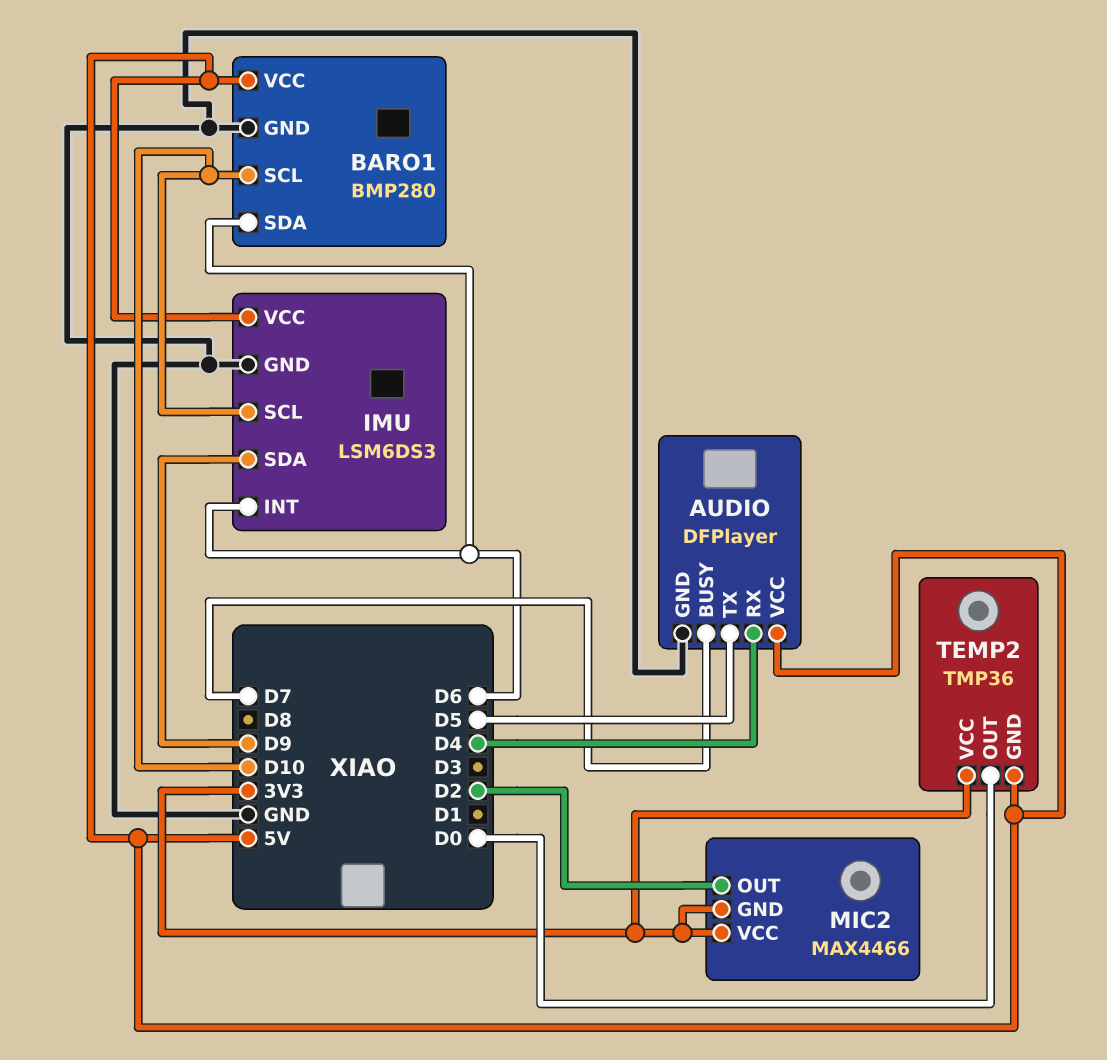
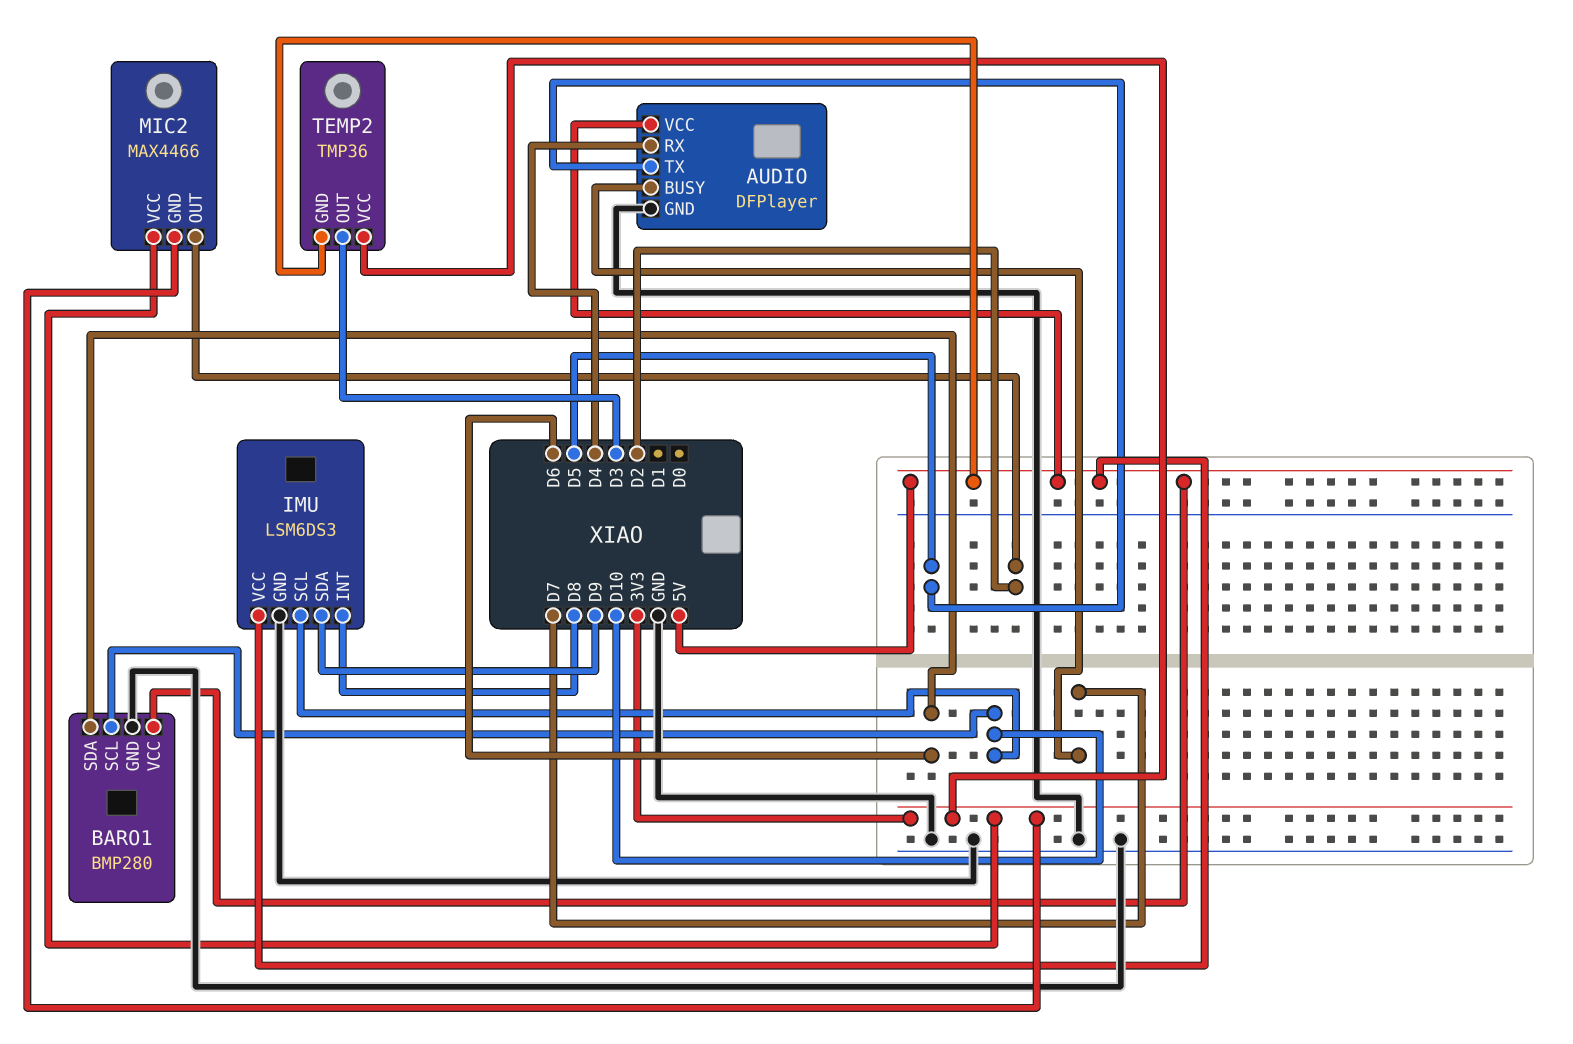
IMU pin INT: D6 -> D8
TEMP2 pin OUT: D0 -> D3

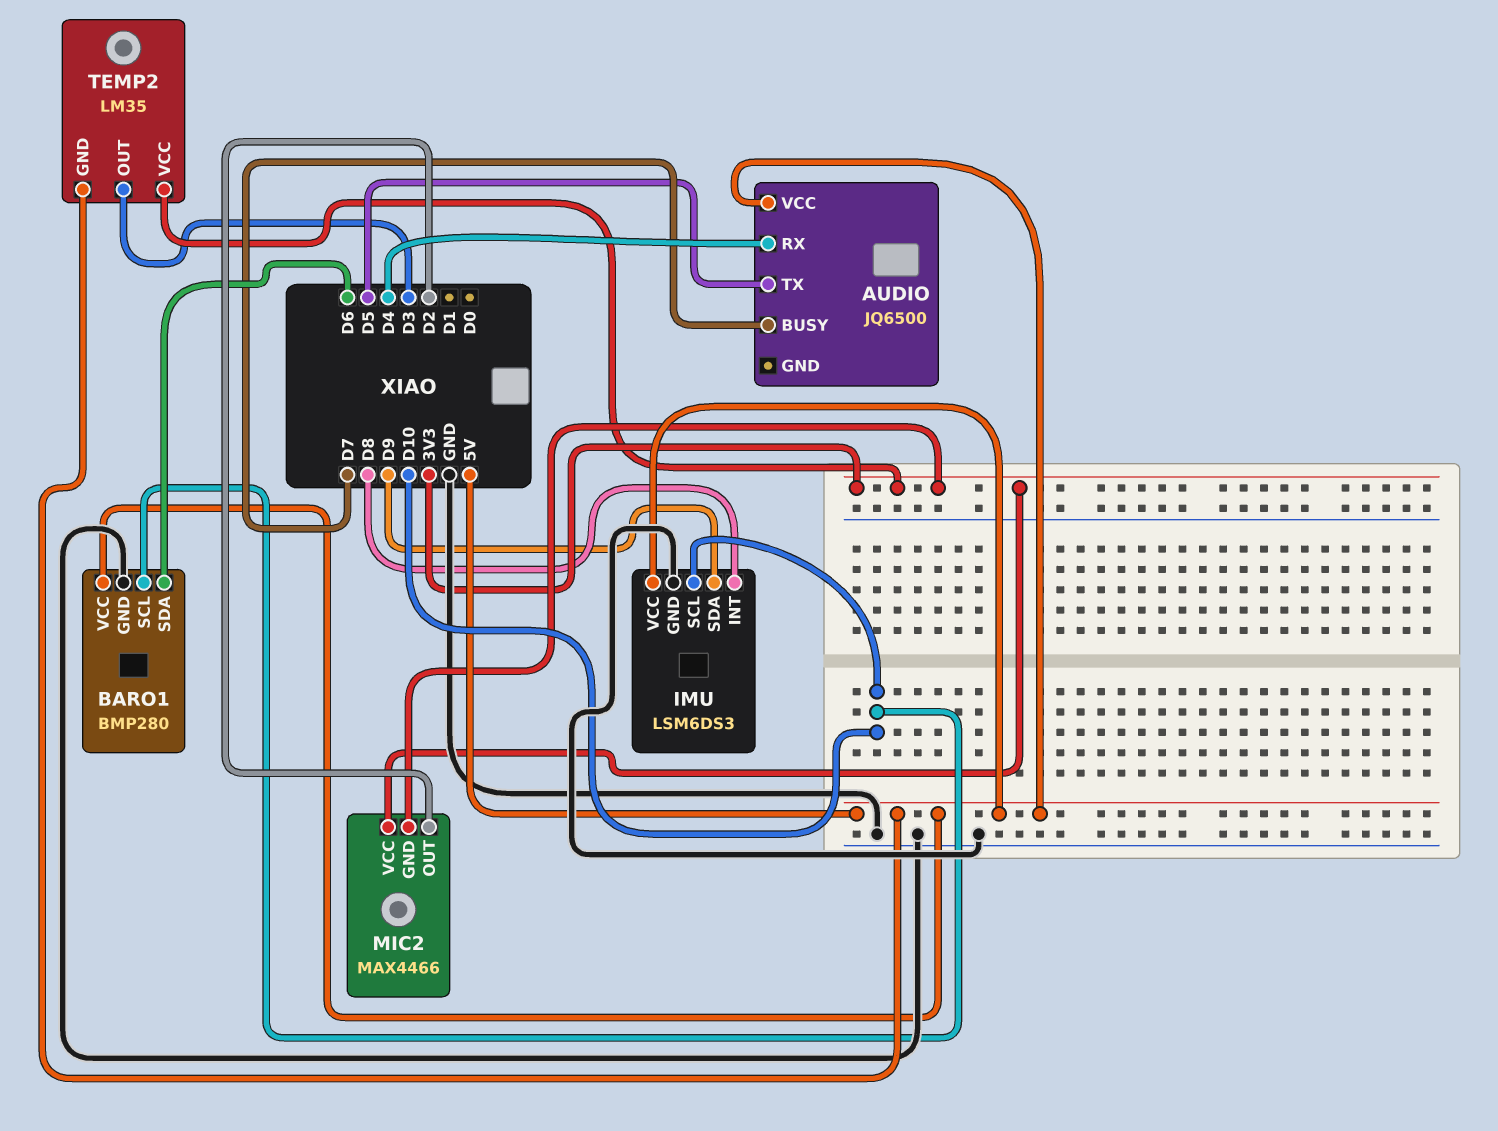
AUDIO: DFPlayer -> JQ6500
AUDIO pin GND: GND -> none
TEMP2: TMP36 -> LM35

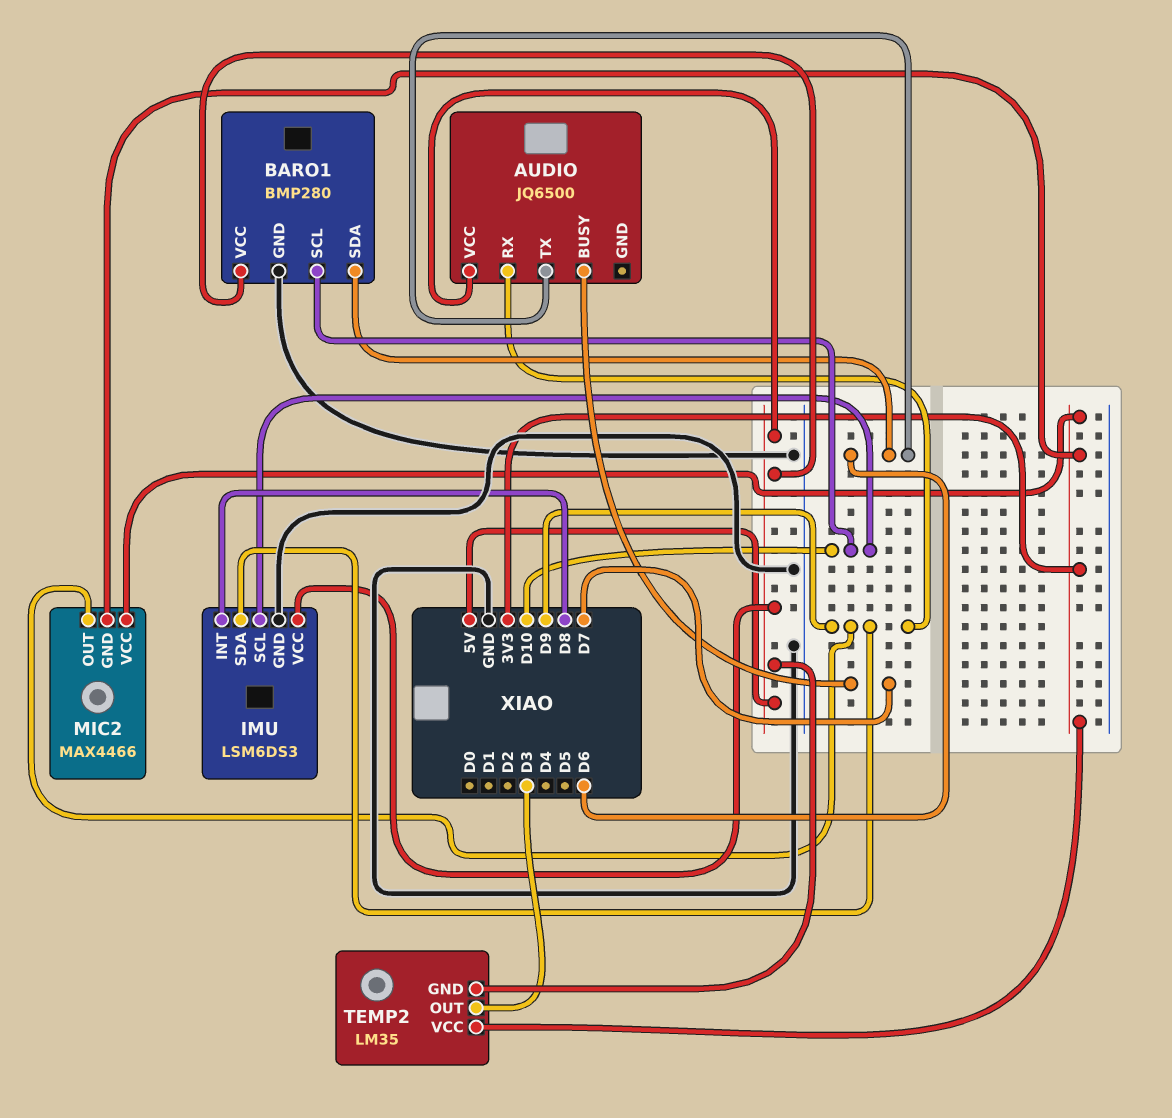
AUDIO pin RX: D4 -> D9
AUDIO pin TX: D5 -> D6
MIC2 pin OUT: D2 -> D9

